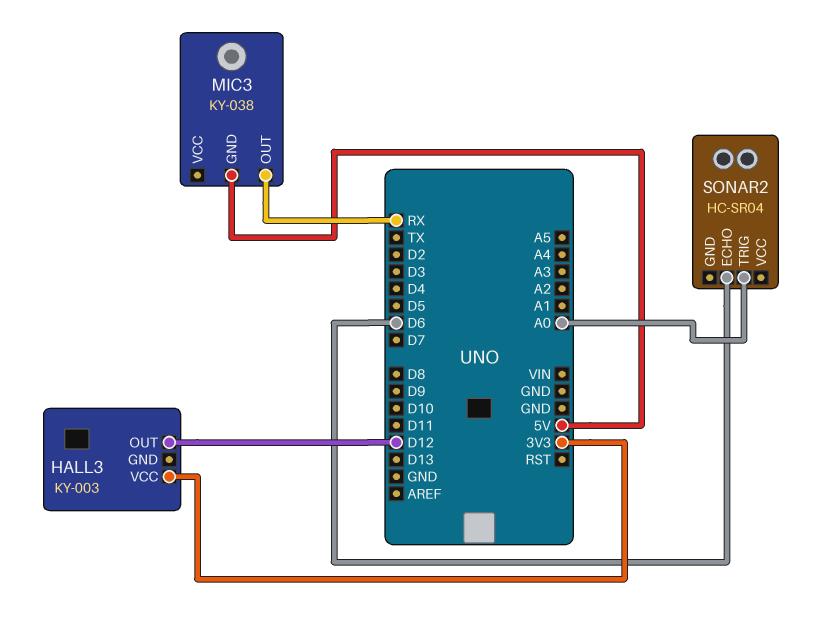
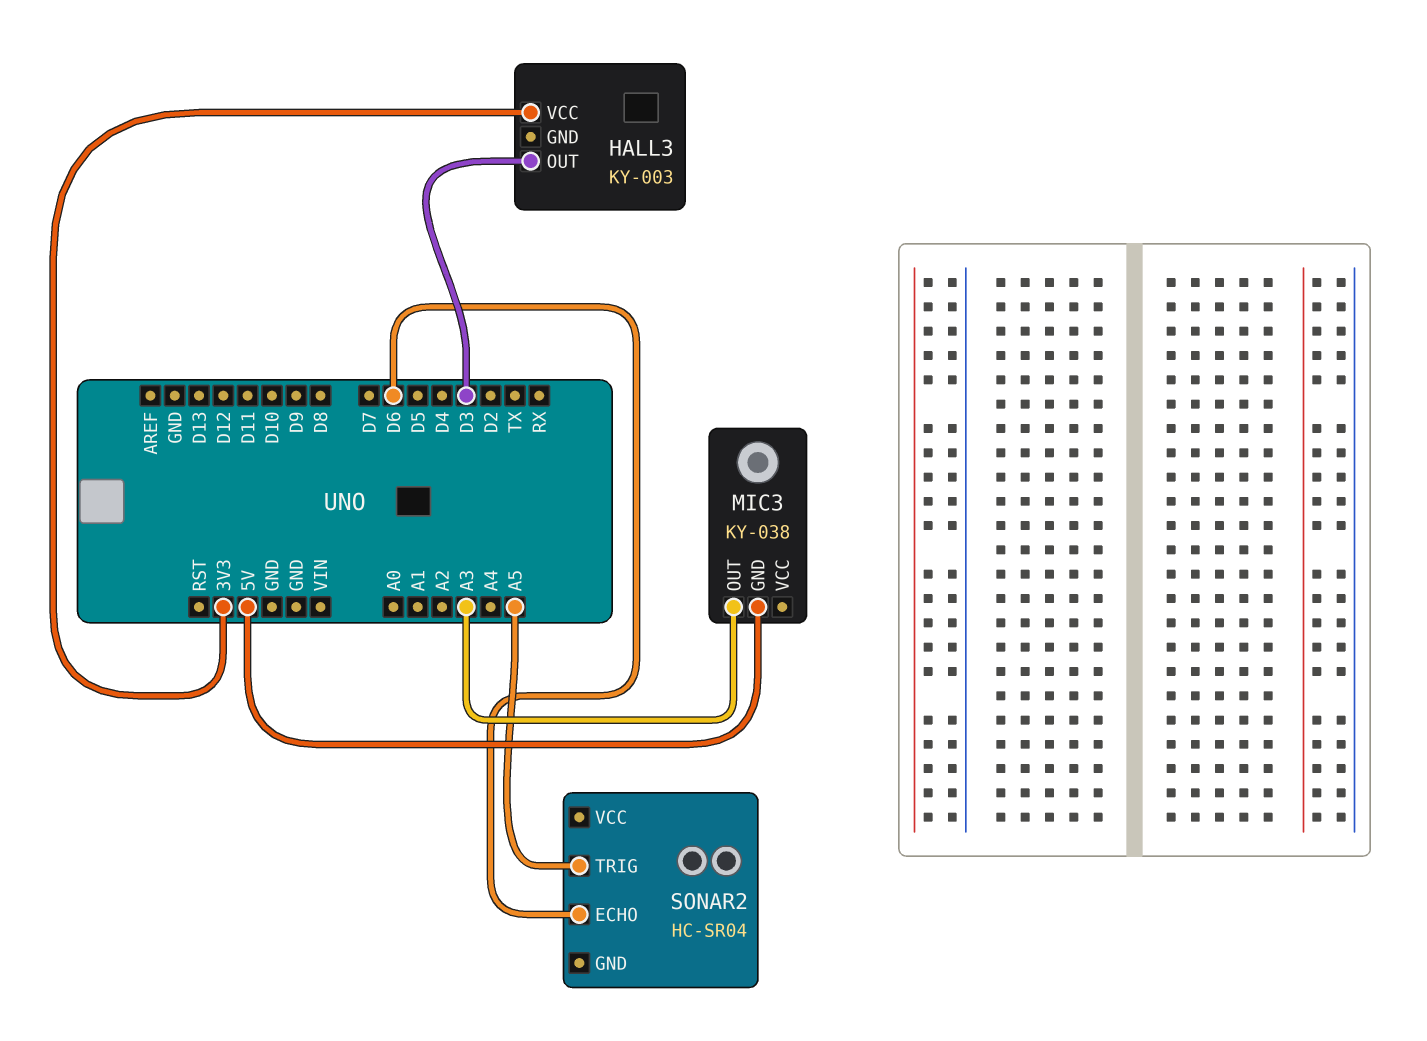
HALL3 pin OUT: D12 -> D3
MIC3 pin OUT: RX -> A3
SONAR2 pin TRIG: A0 -> A5

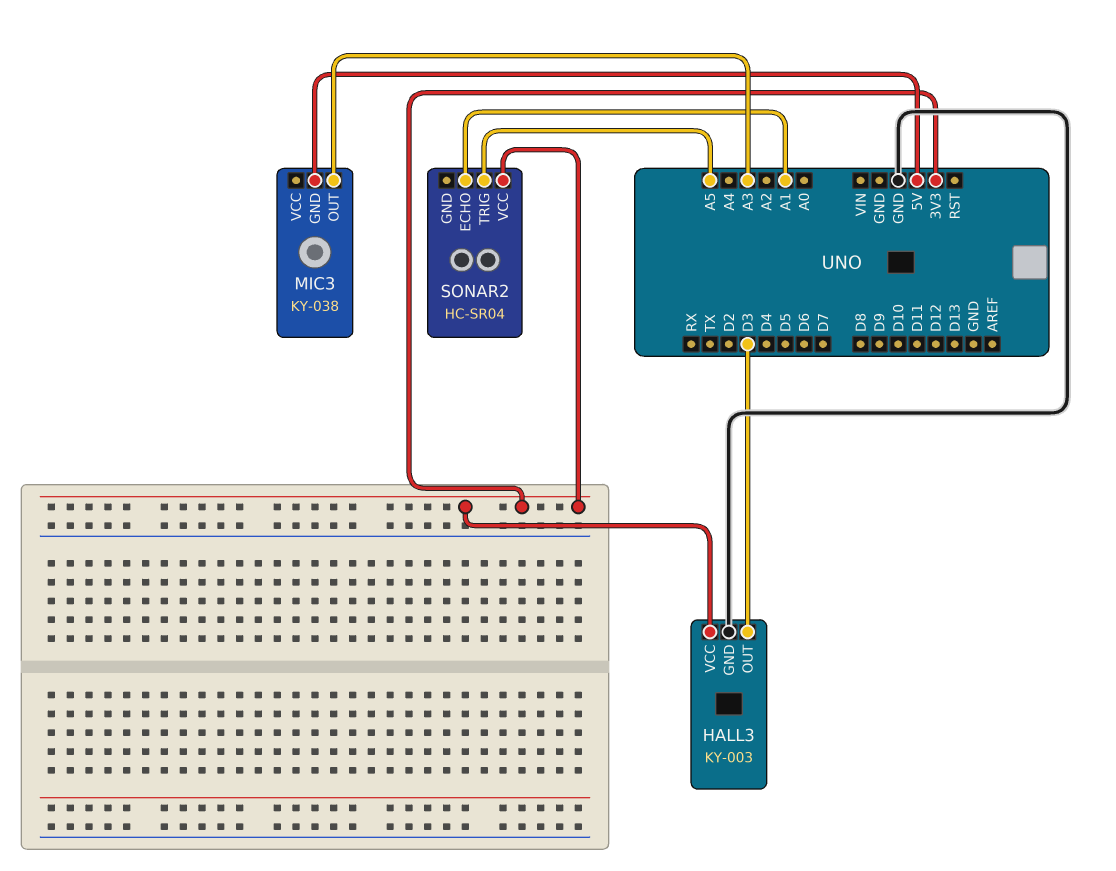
HALL3 pin GND: none -> GND
SONAR2 pin ECHO: D6 -> A1
SONAR2 pin VCC: none -> 3V3

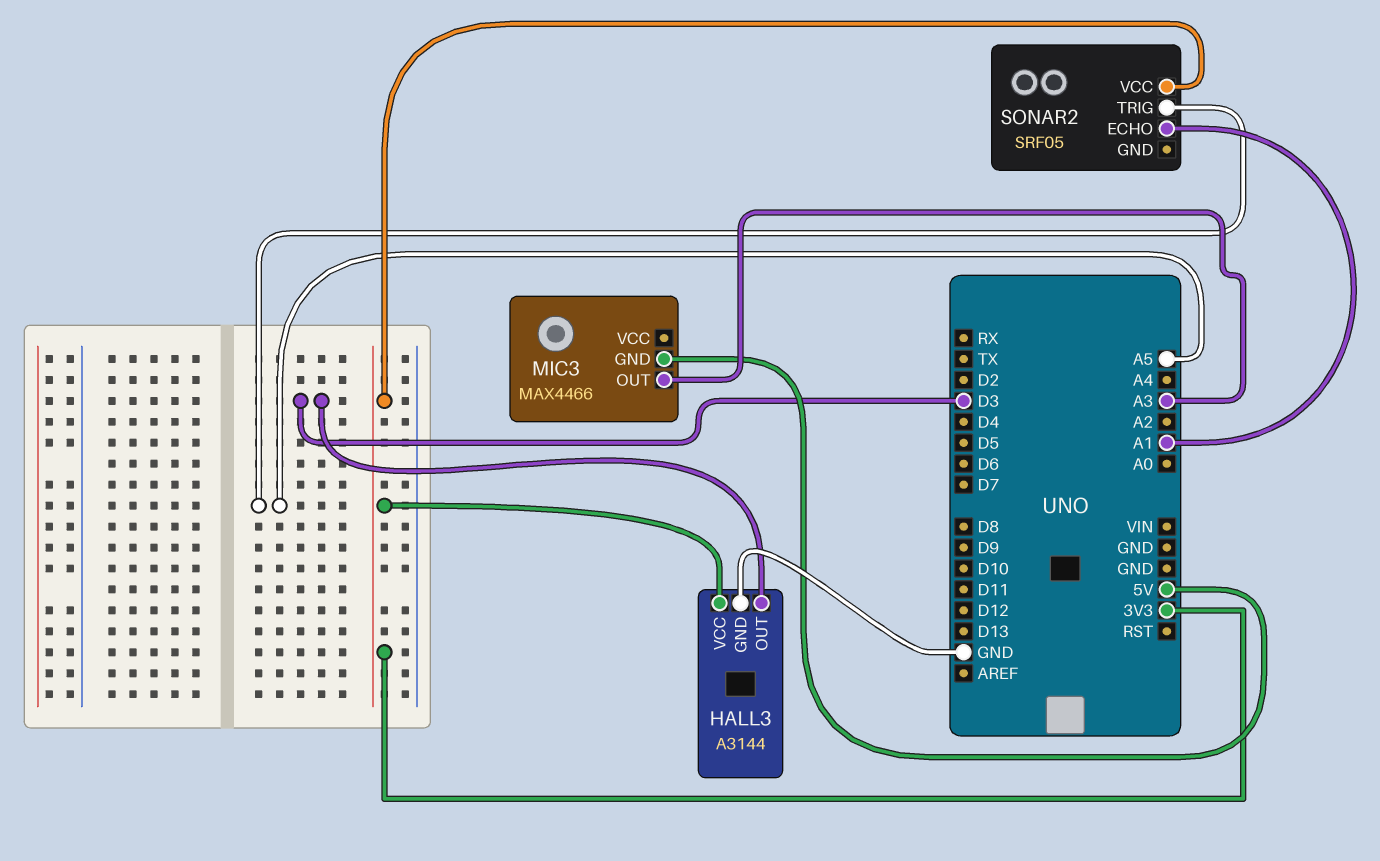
HALL3: KY-003 -> A3144
MIC3: KY-038 -> MAX4466
SONAR2: HC-SR04 -> SRF05

